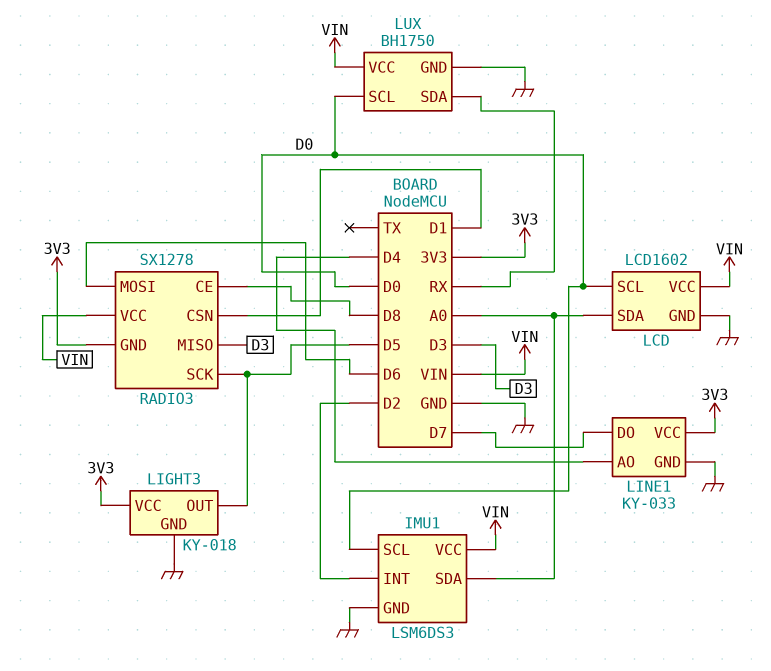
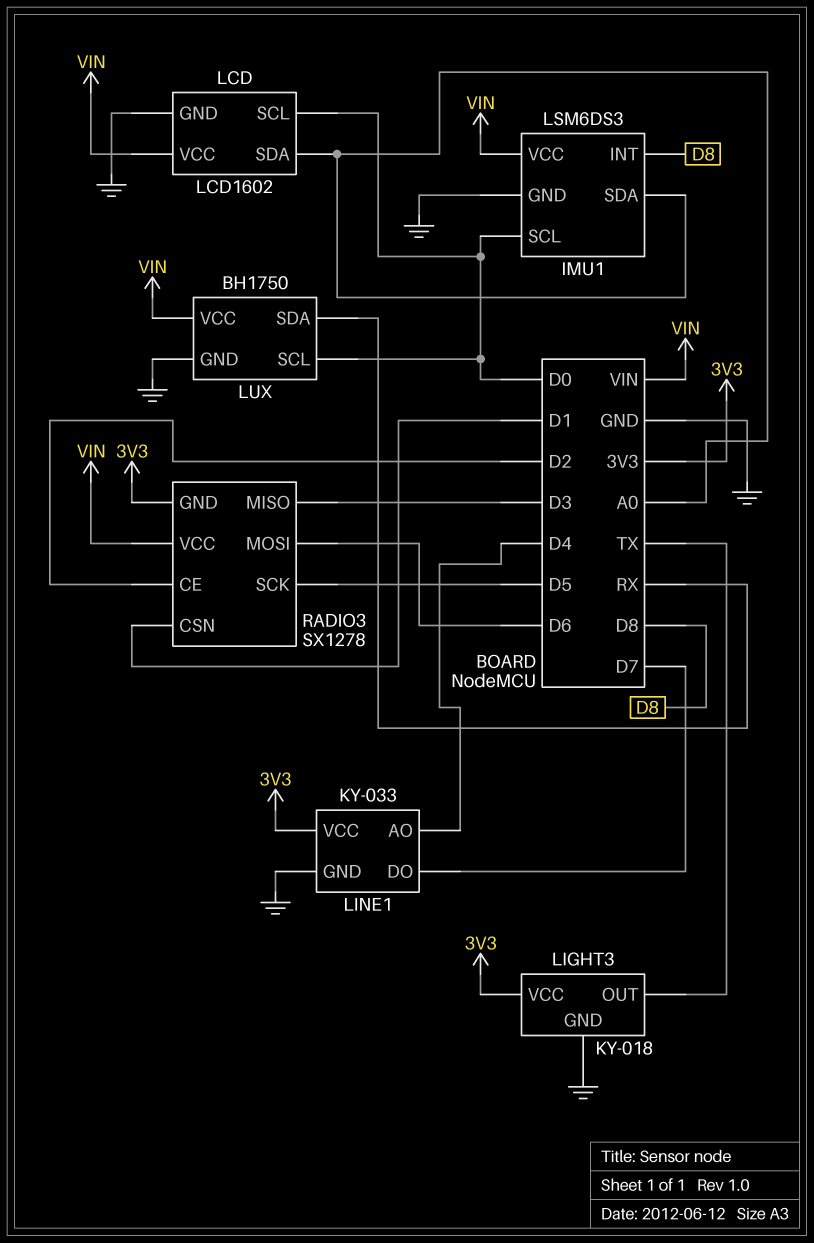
IMU1 pin INT: D2 -> D8
LIGHT3 pin OUT: D5 -> TX
RADIO3 pin CE: D8 -> D2

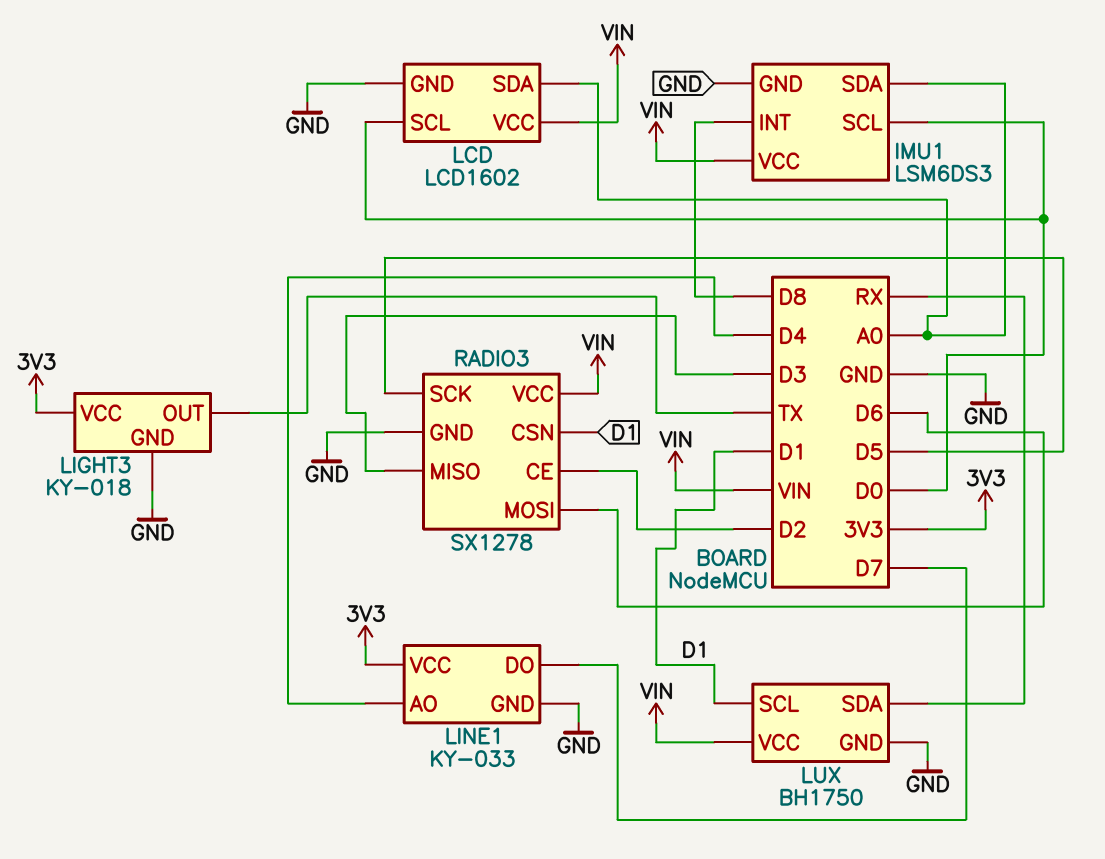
LUX pin SCL: D0 -> D1
RADIO3 pin GND: 3V3 -> GND

